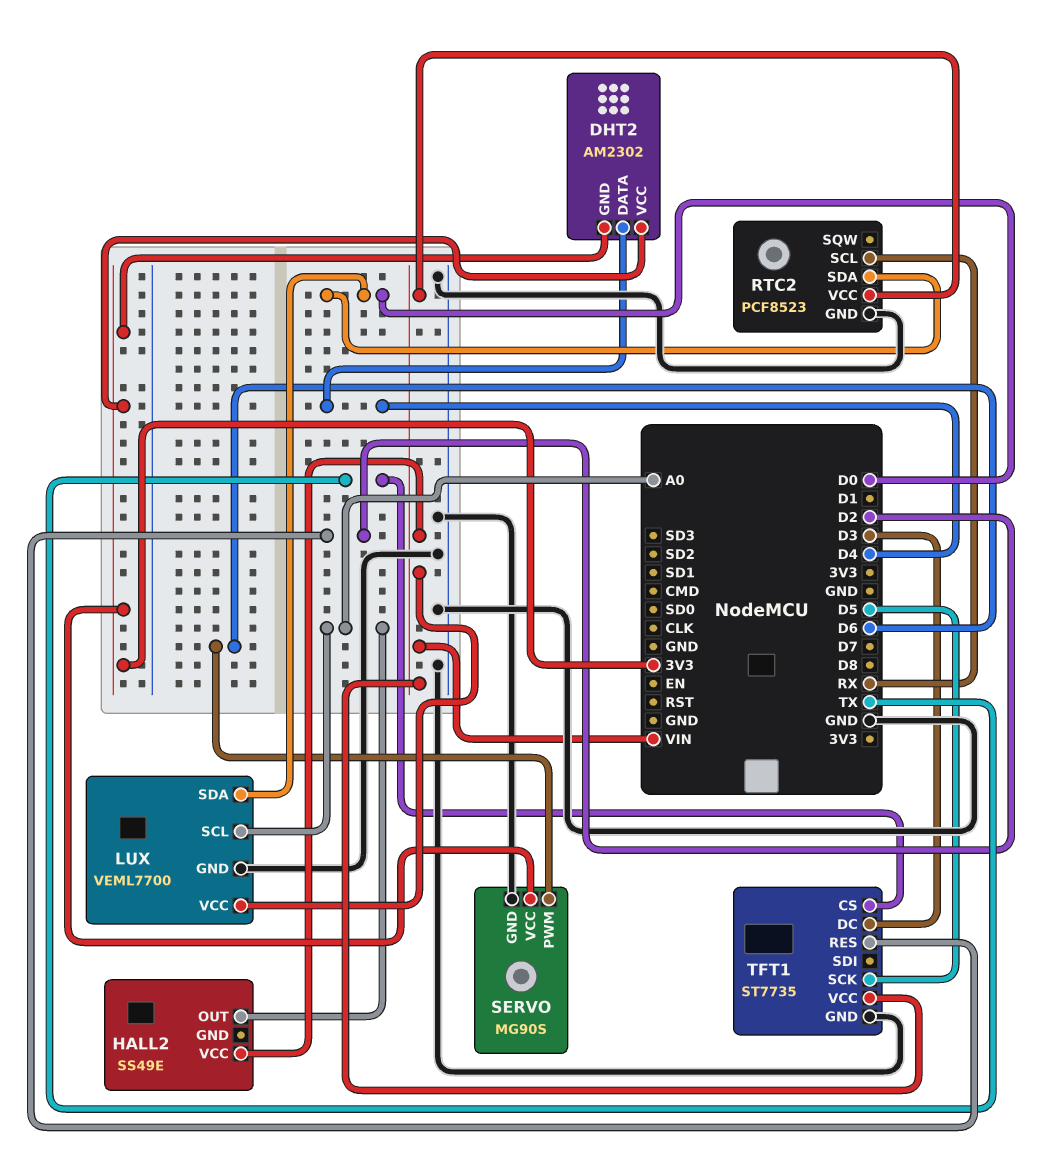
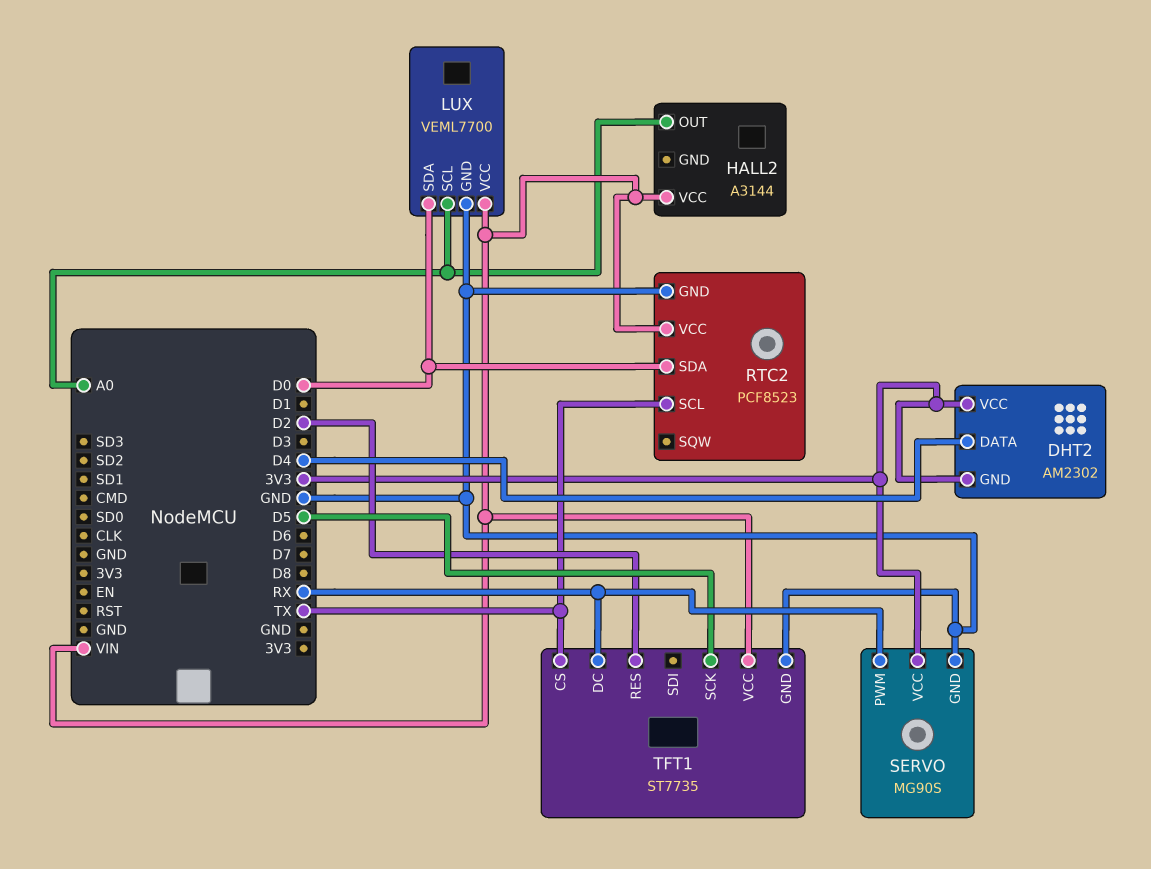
HALL2: SS49E -> A3144
RTC2 pin SCL: RX -> TX
SERVO pin PWM: D6 -> RX
TFT1 pin DC: D3 -> RX

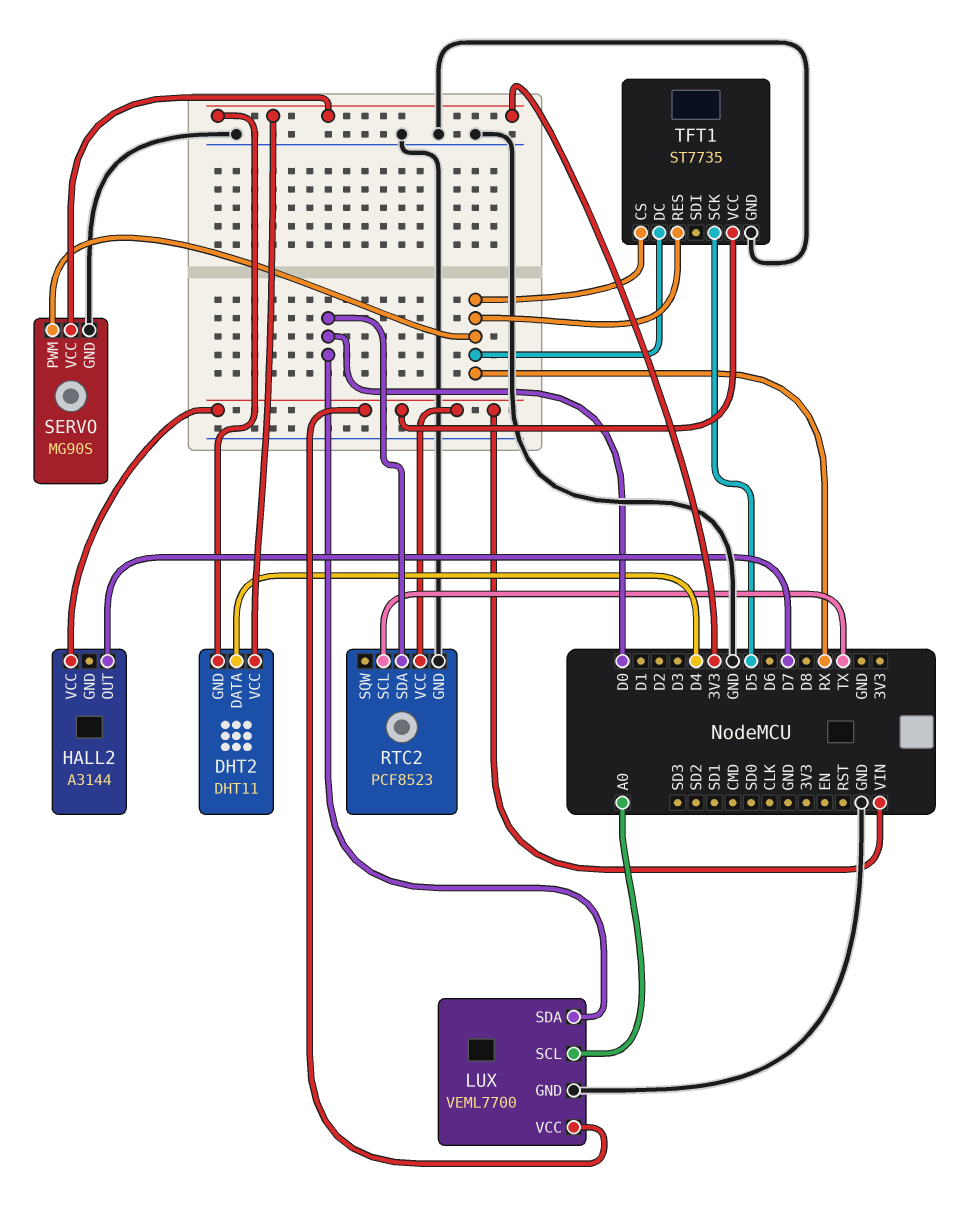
DHT2: AM2302 -> DHT11
HALL2 pin OUT: A0 -> D7
TFT1 pin CS: TX -> RX
TFT1 pin RES: D2 -> RX

